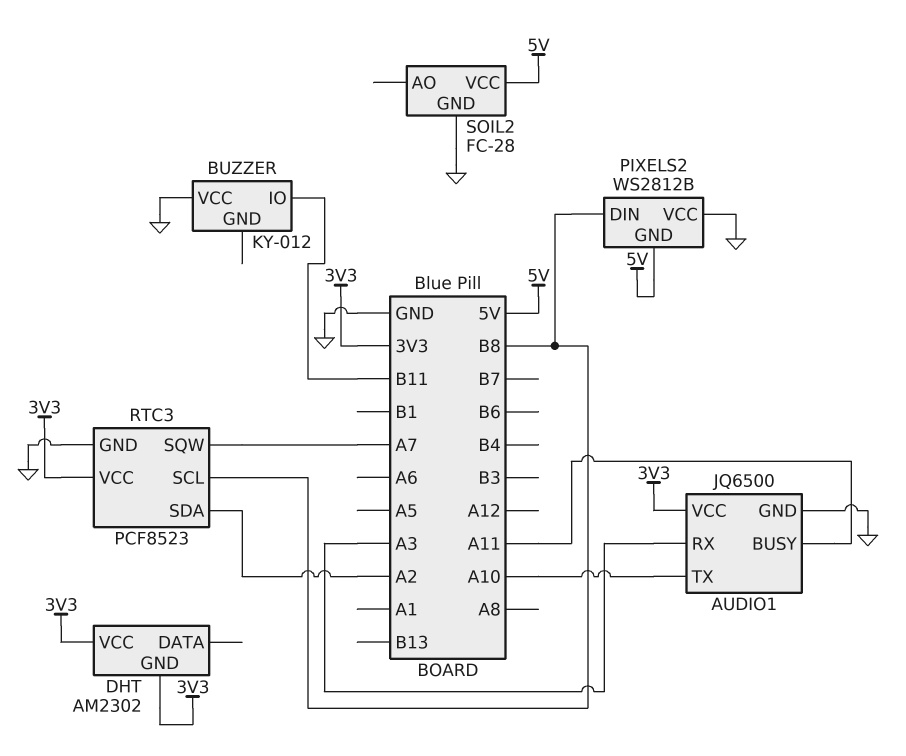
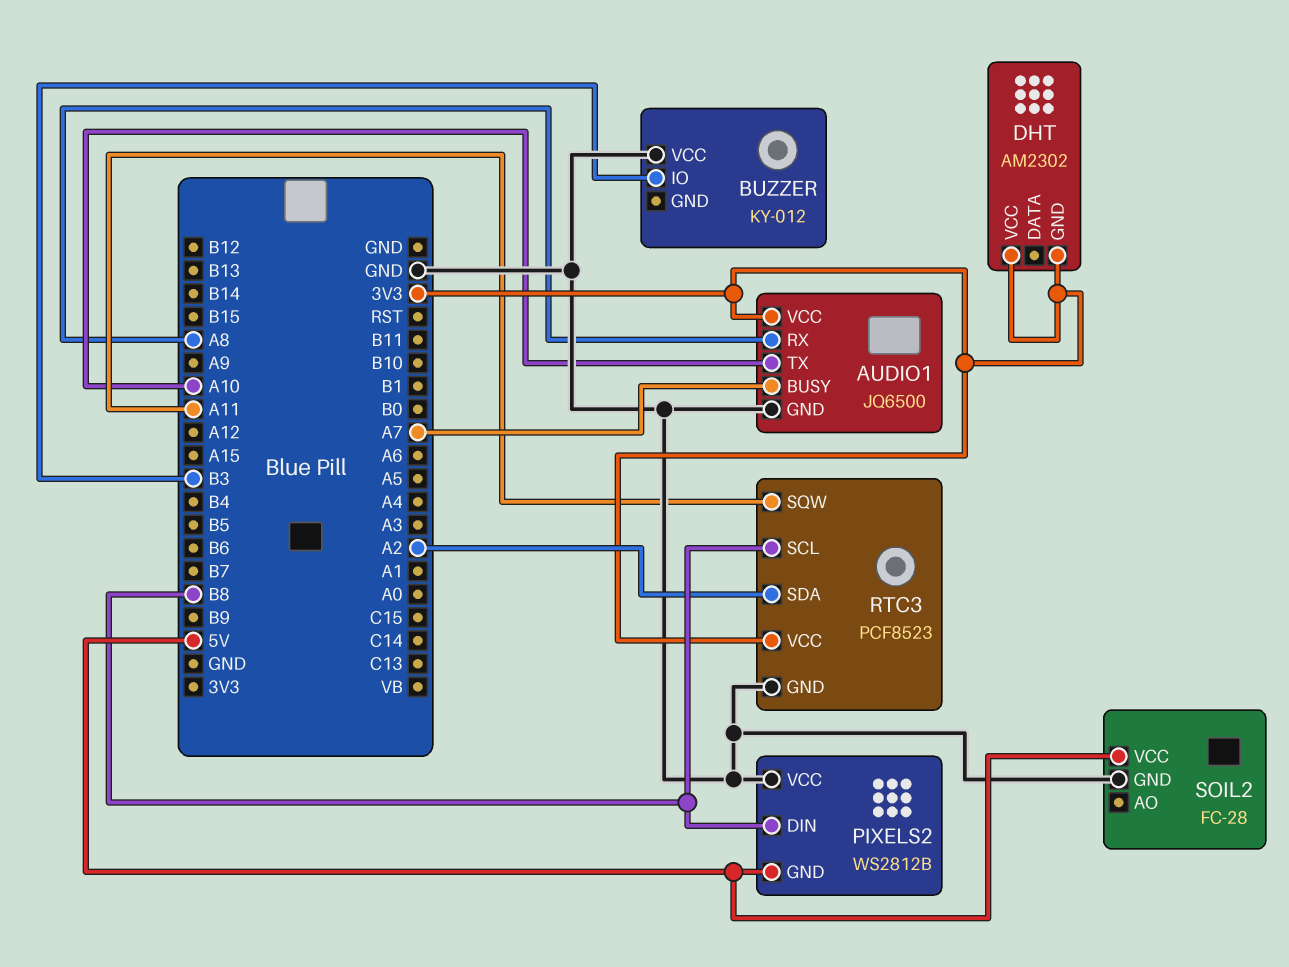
AUDIO1 pin BUSY: A11 -> A7
AUDIO1 pin RX: A3 -> A8
BUZZER pin IO: B11 -> B3
RTC3 pin SQW: A7 -> A11

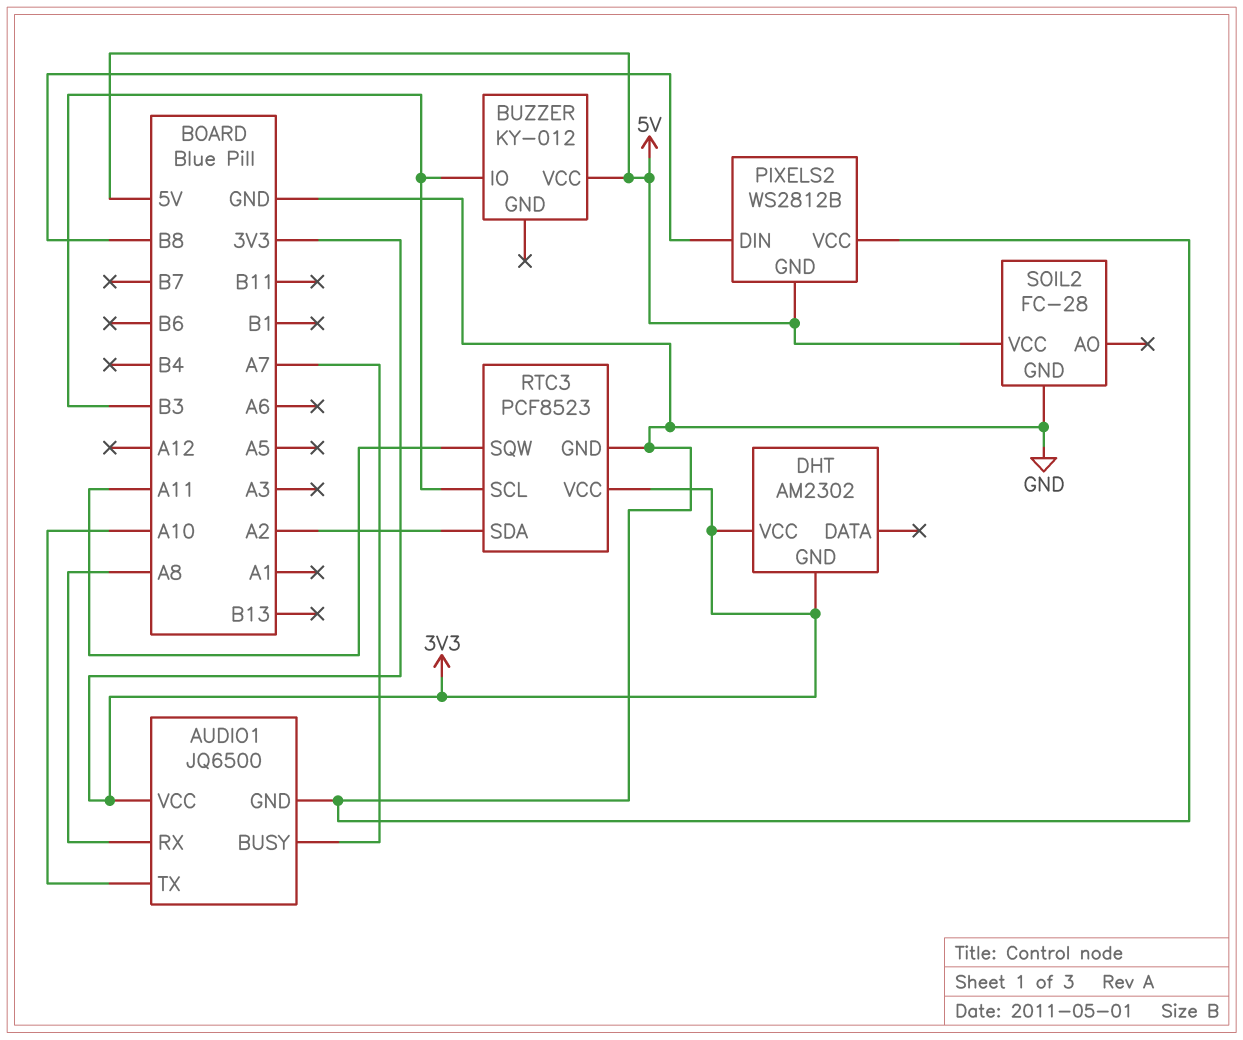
BUZZER pin VCC: GND -> 5V
RTC3 pin SCL: B8 -> B3

